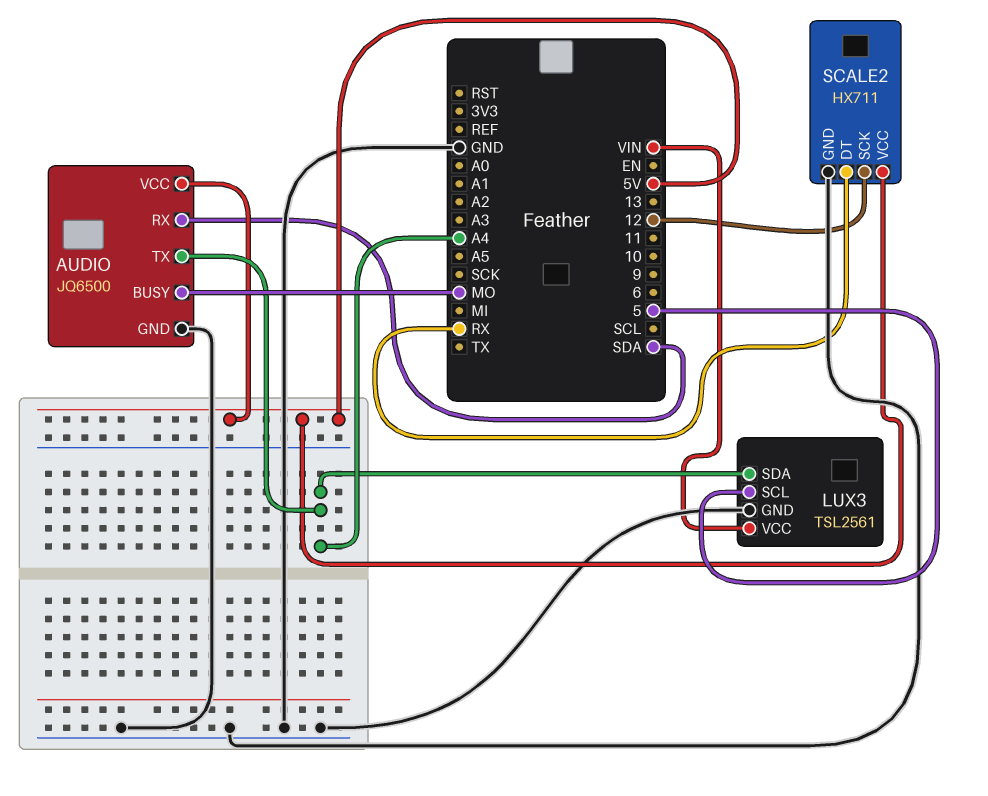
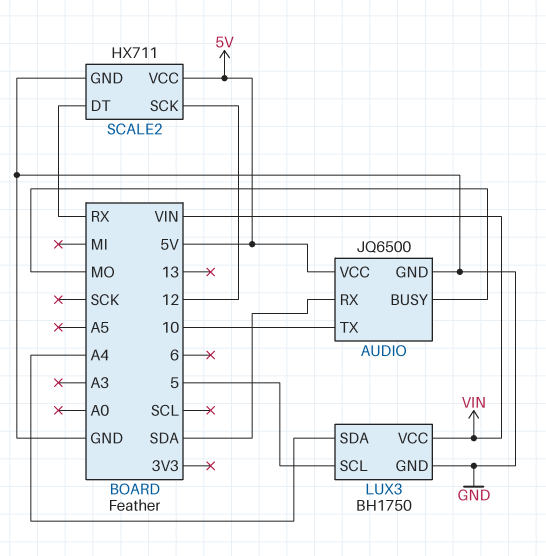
AUDIO pin TX: A4 -> 10
LUX3: TSL2561 -> BH1750

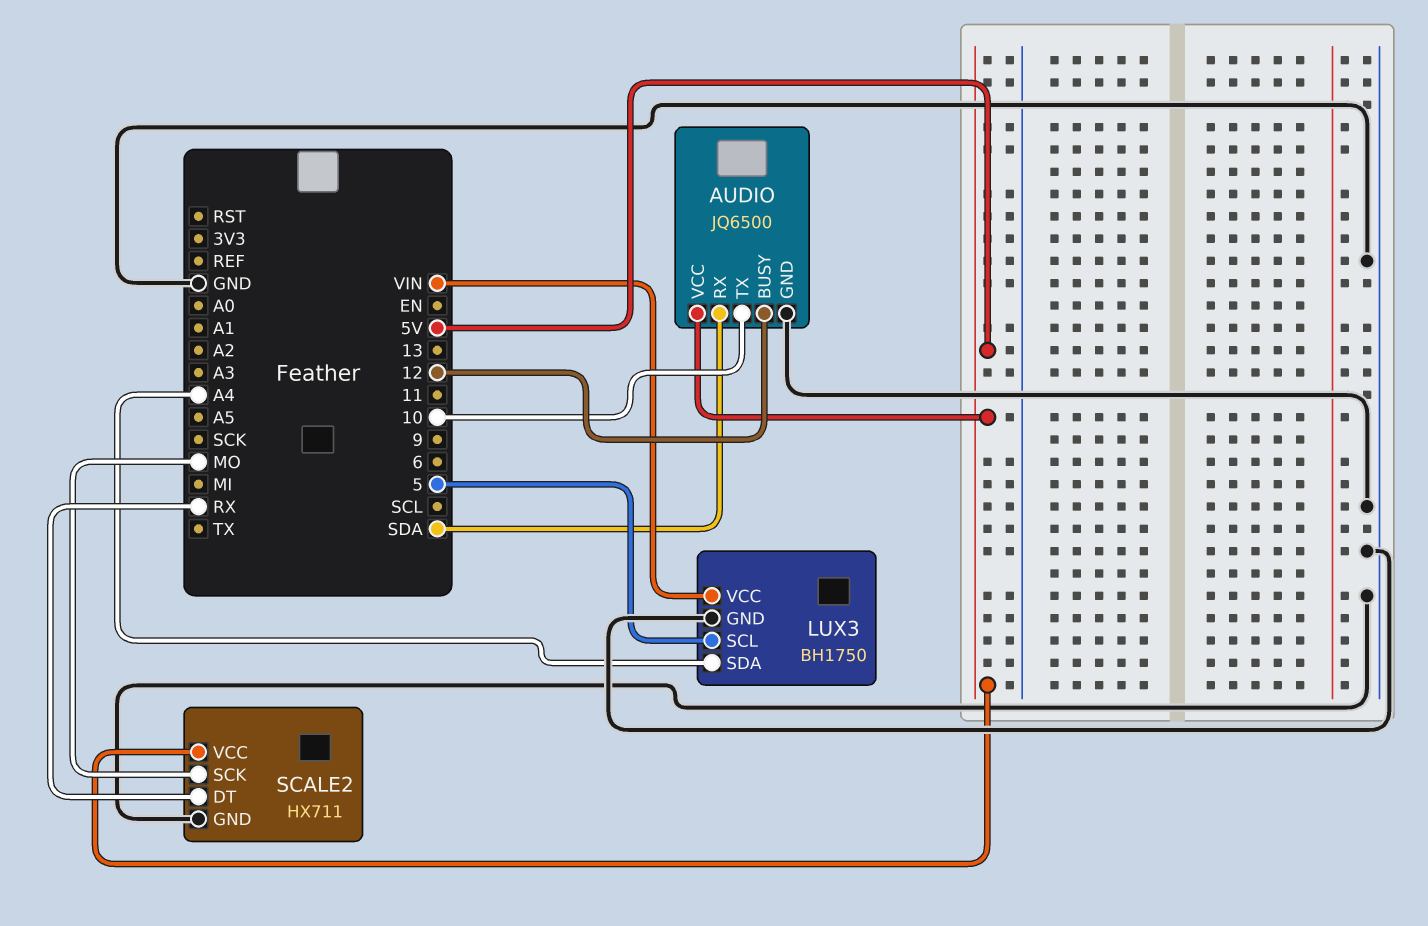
AUDIO pin BUSY: MO -> 12
SCALE2 pin SCK: 12 -> MO

